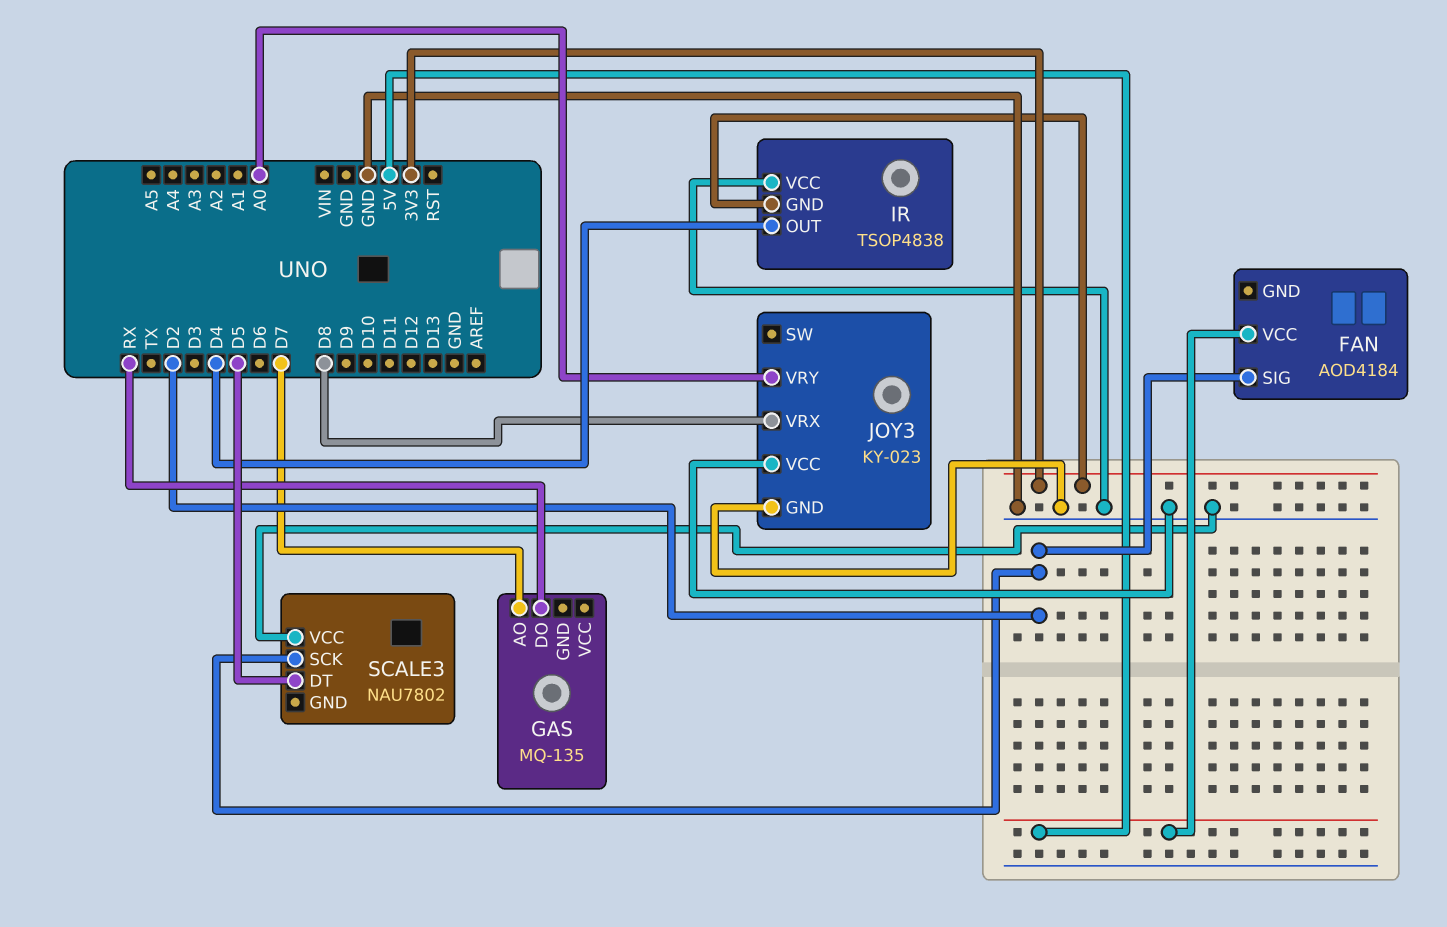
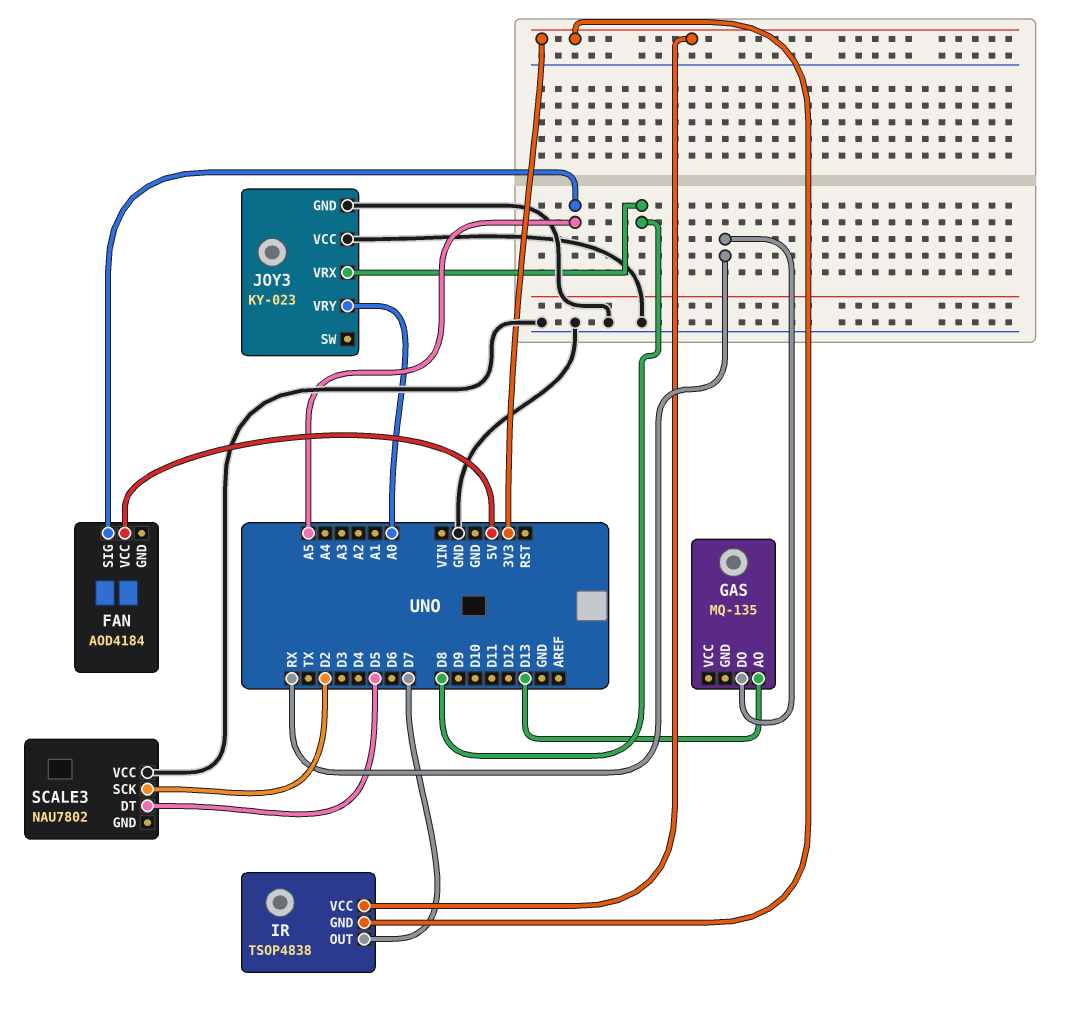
FAN pin SIG: D2 -> A5
GAS pin AO: D7 -> D13
IR pin OUT: D4 -> D7
IR pin VCC: GND -> 3V3

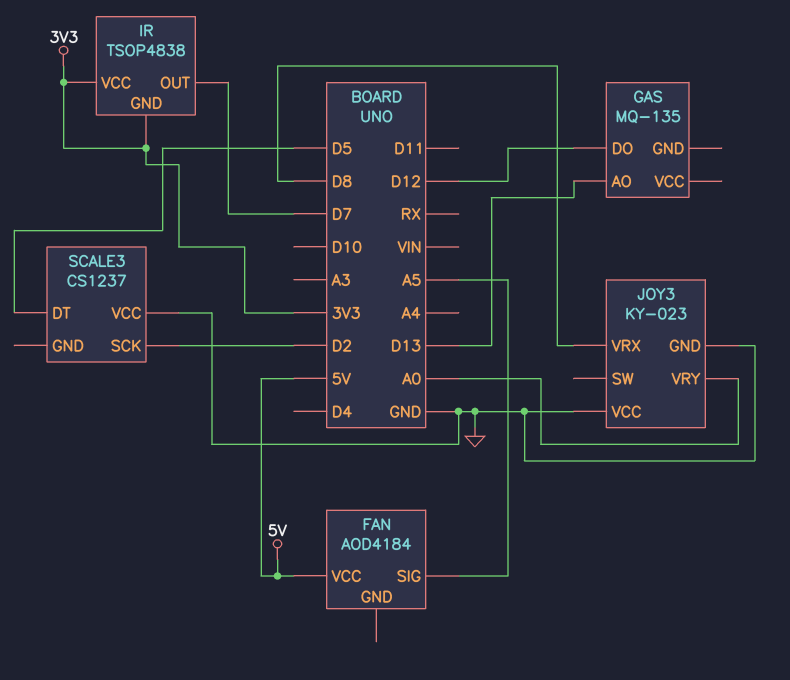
GAS pin DO: RX -> D12
SCALE3: NAU7802 -> CS1237

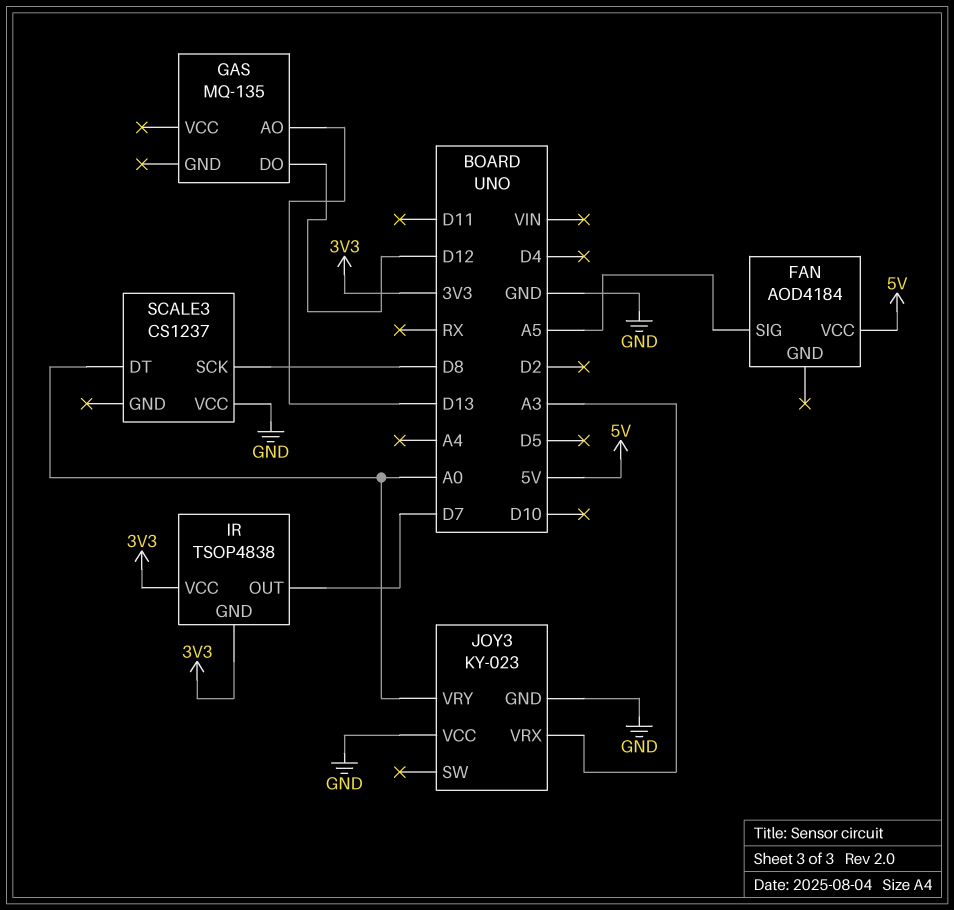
JOY3 pin VRX: D8 -> A3
SCALE3 pin DT: D5 -> A0
SCALE3 pin SCK: D2 -> D8

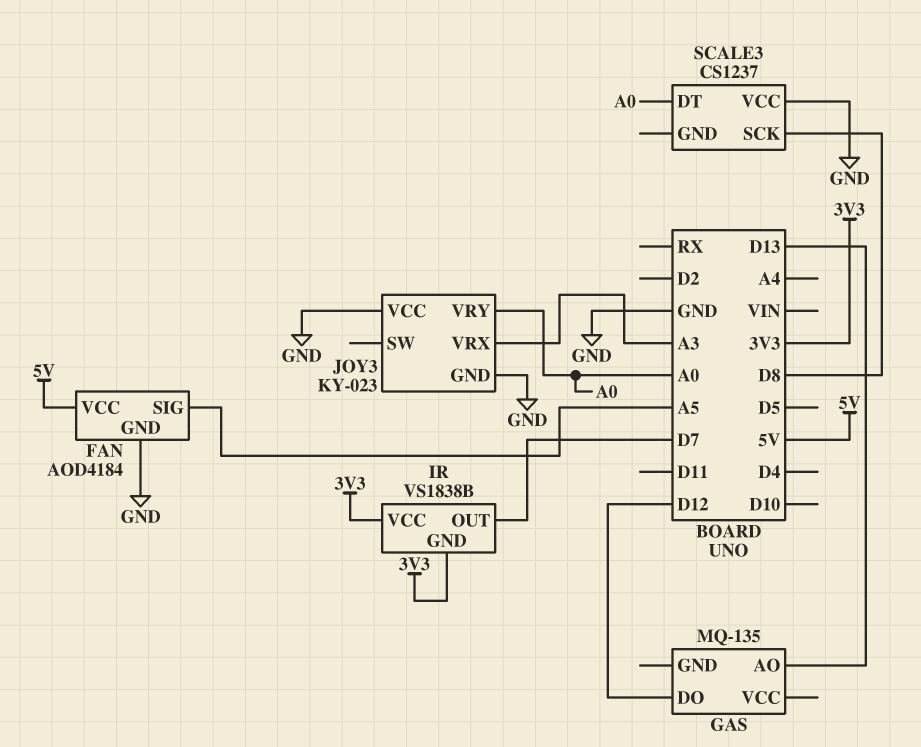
FAN pin GND: none -> GND
IR: TSOP4838 -> VS1838B

